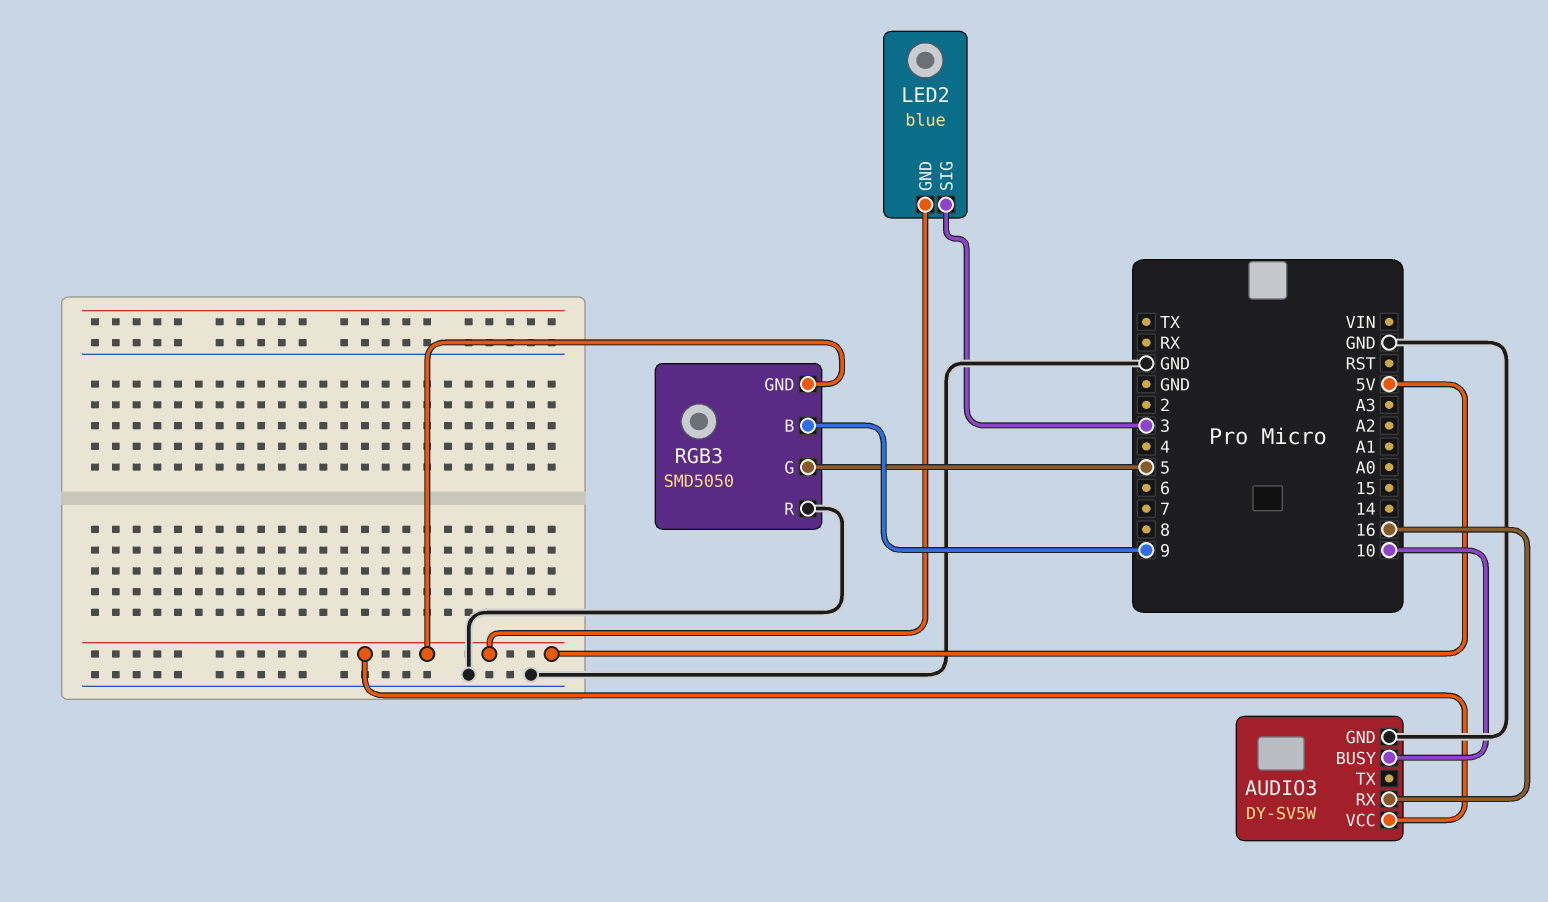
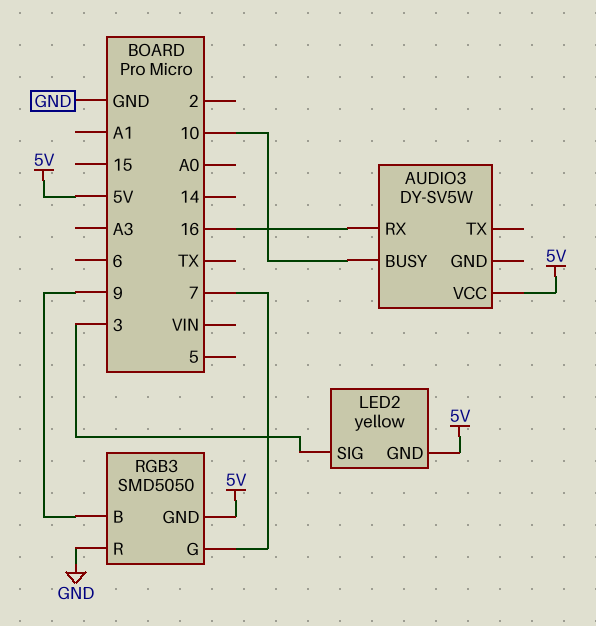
AUDIO3 pin GND: GND -> none
LED2: blue -> yellow
RGB3 pin G: 5 -> 7

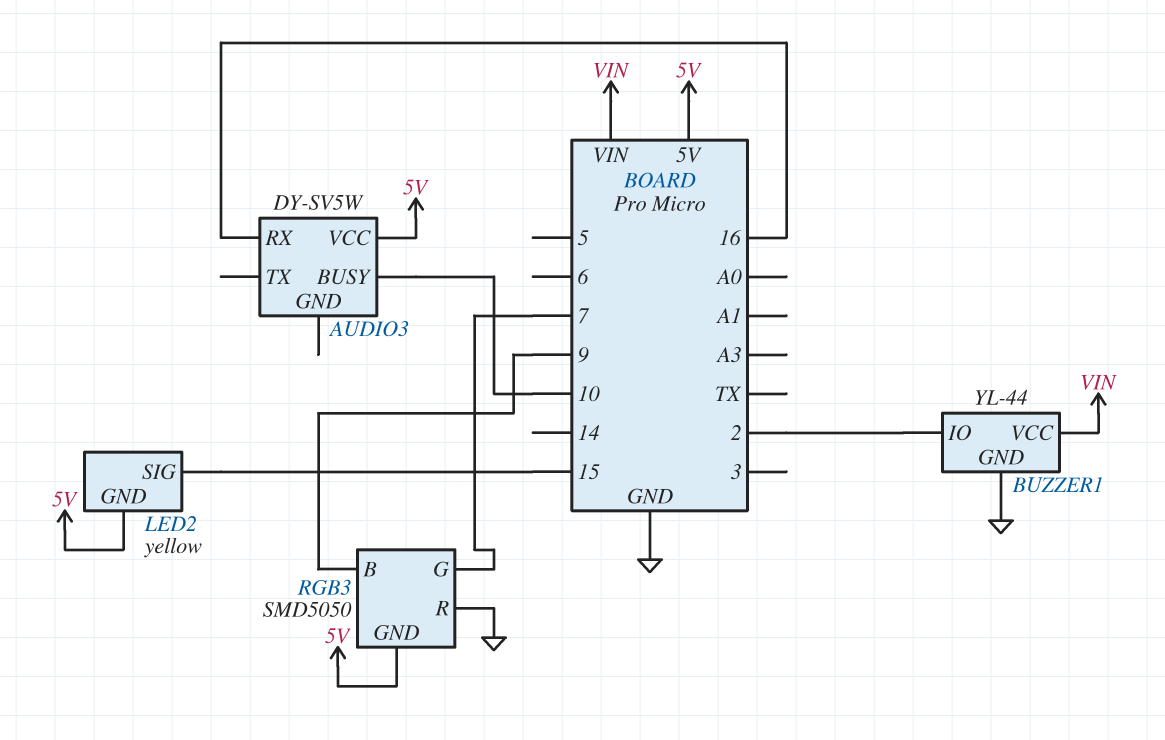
BUZZER1: none -> YL-44
BUZZER1 pin GND: none -> GND
BUZZER1 pin IO: none -> 2
BUZZER1 pin VCC: none -> VIN
LED2 pin SIG: 3 -> 15

